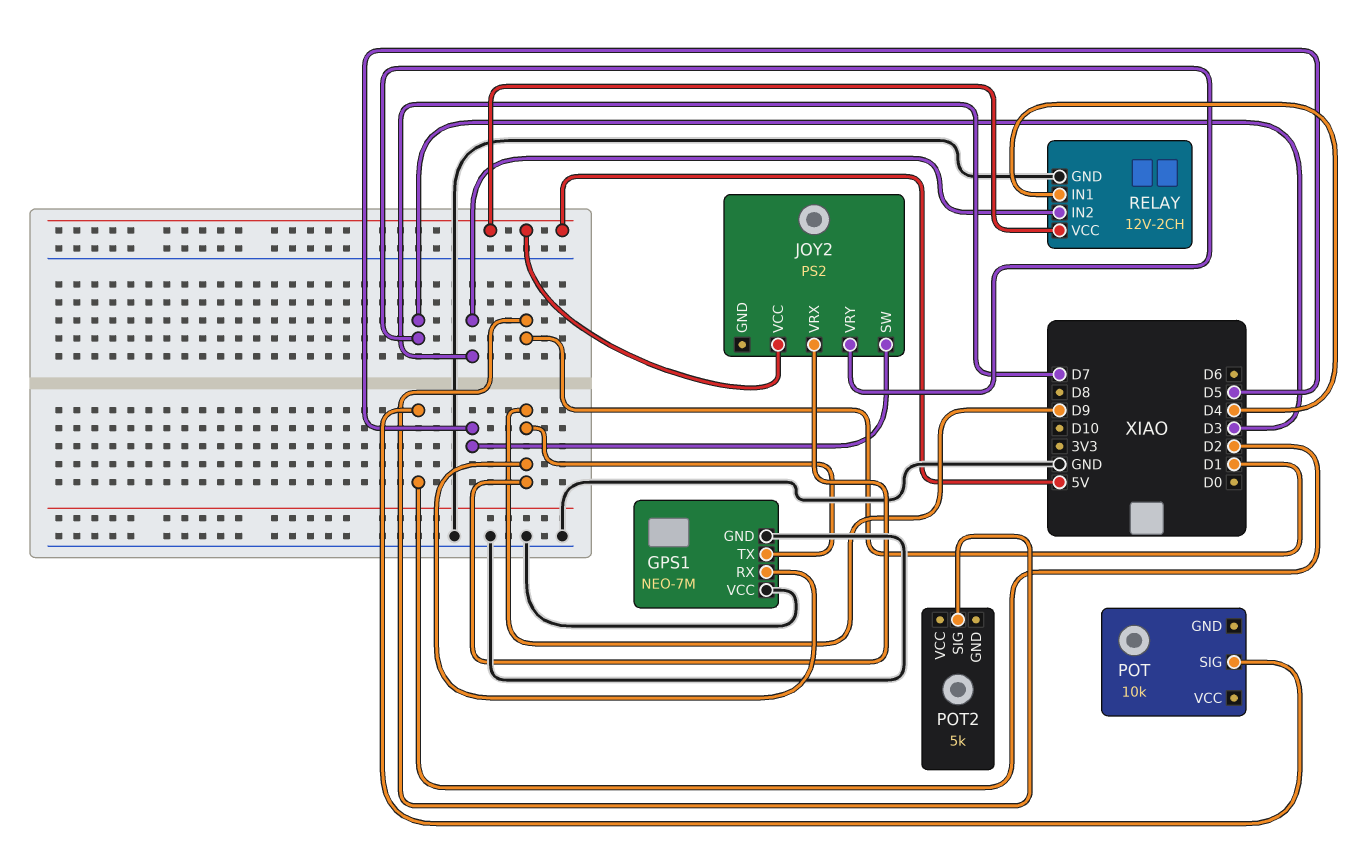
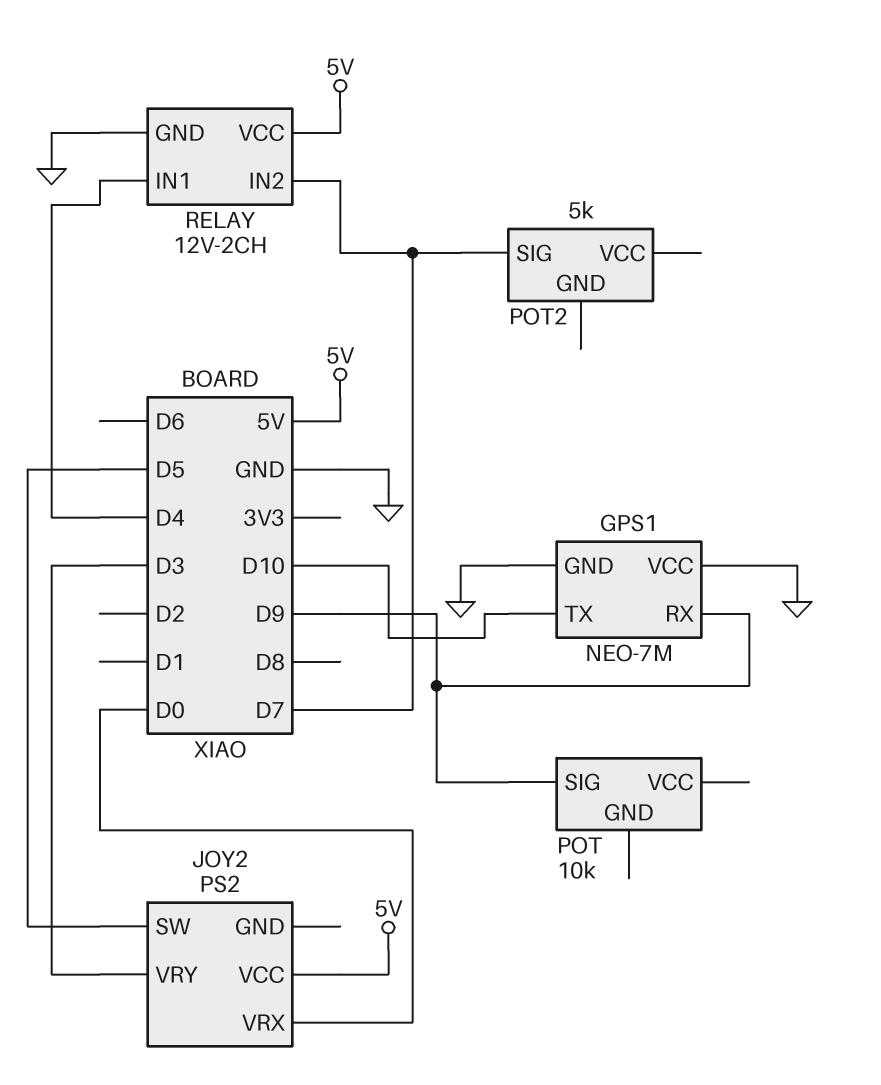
GPS1 pin TX: D9 -> D10
JOY2 pin VRX: D9 -> D0
POT pin SIG: D2 -> D9
POT2 pin SIG: D1 -> D7

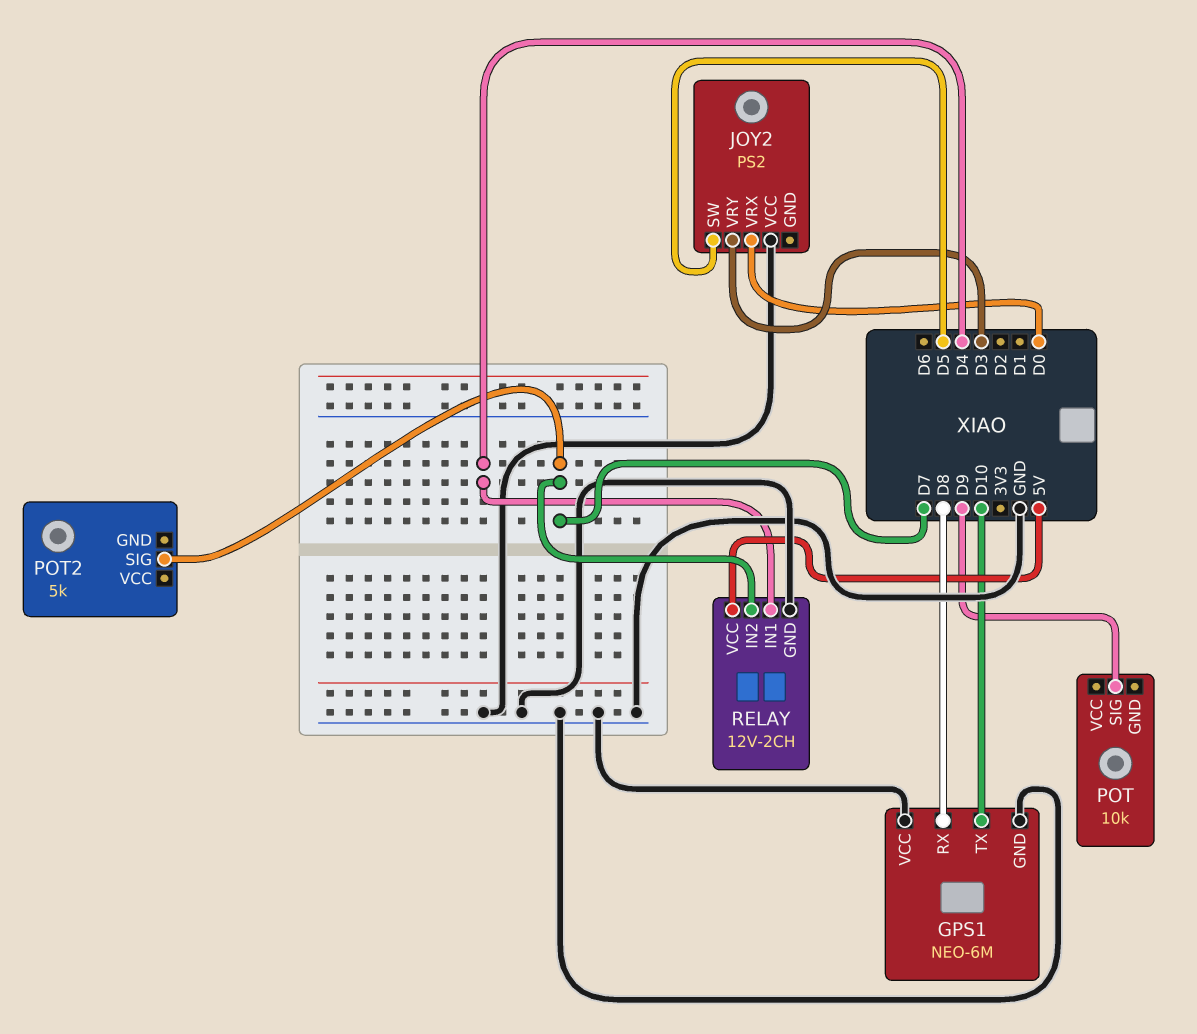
GPS1: NEO-7M -> NEO-6M
GPS1 pin RX: D9 -> D8
JOY2 pin VCC: 5V -> GND

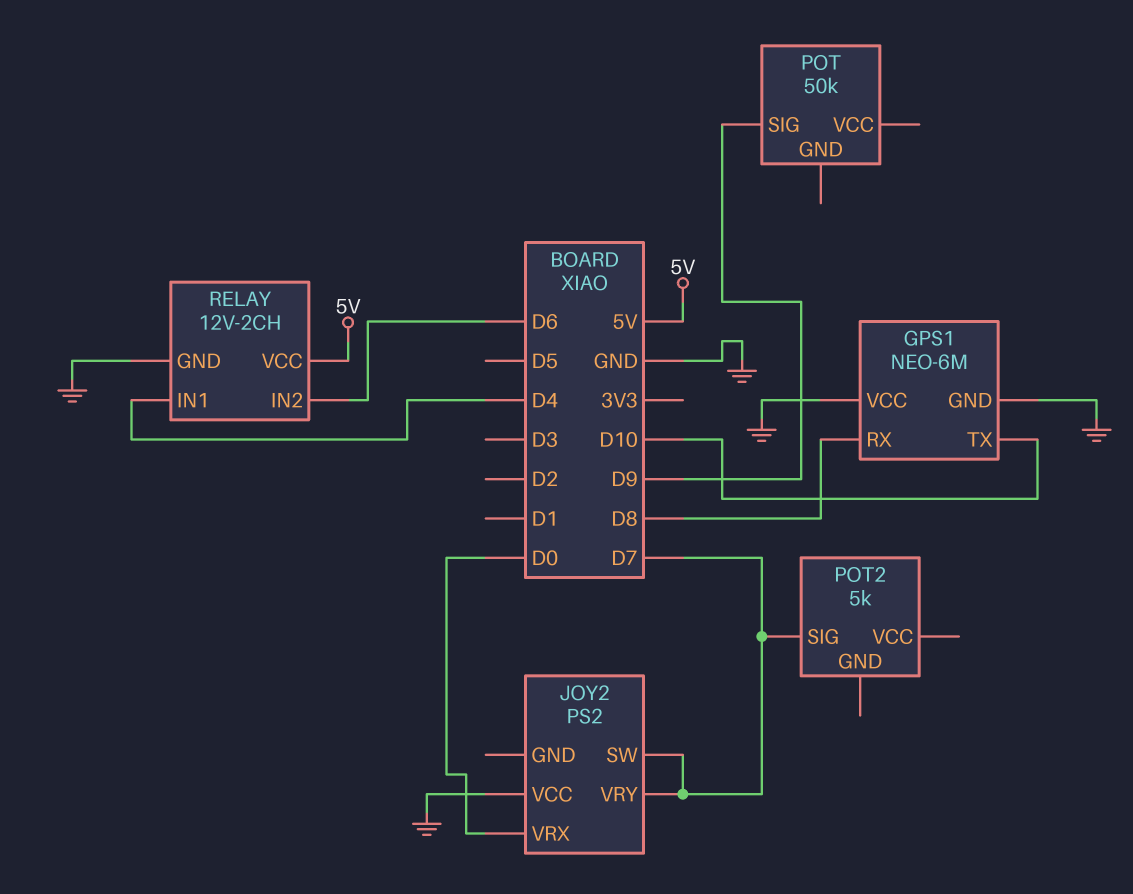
JOY2 pin SW: D5 -> D7
JOY2 pin VRY: D3 -> D7
POT: 10k -> 50k
RELAY pin IN2: D7 -> D6

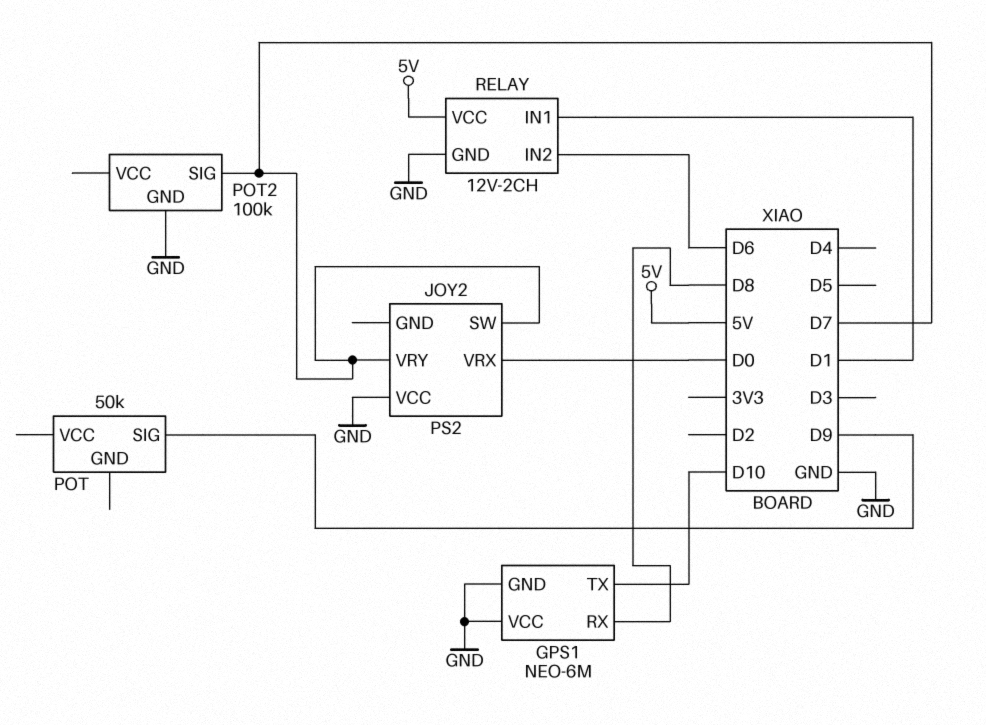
POT2: 5k -> 100k
POT2 pin GND: none -> GND
RELAY pin IN1: D4 -> D1

